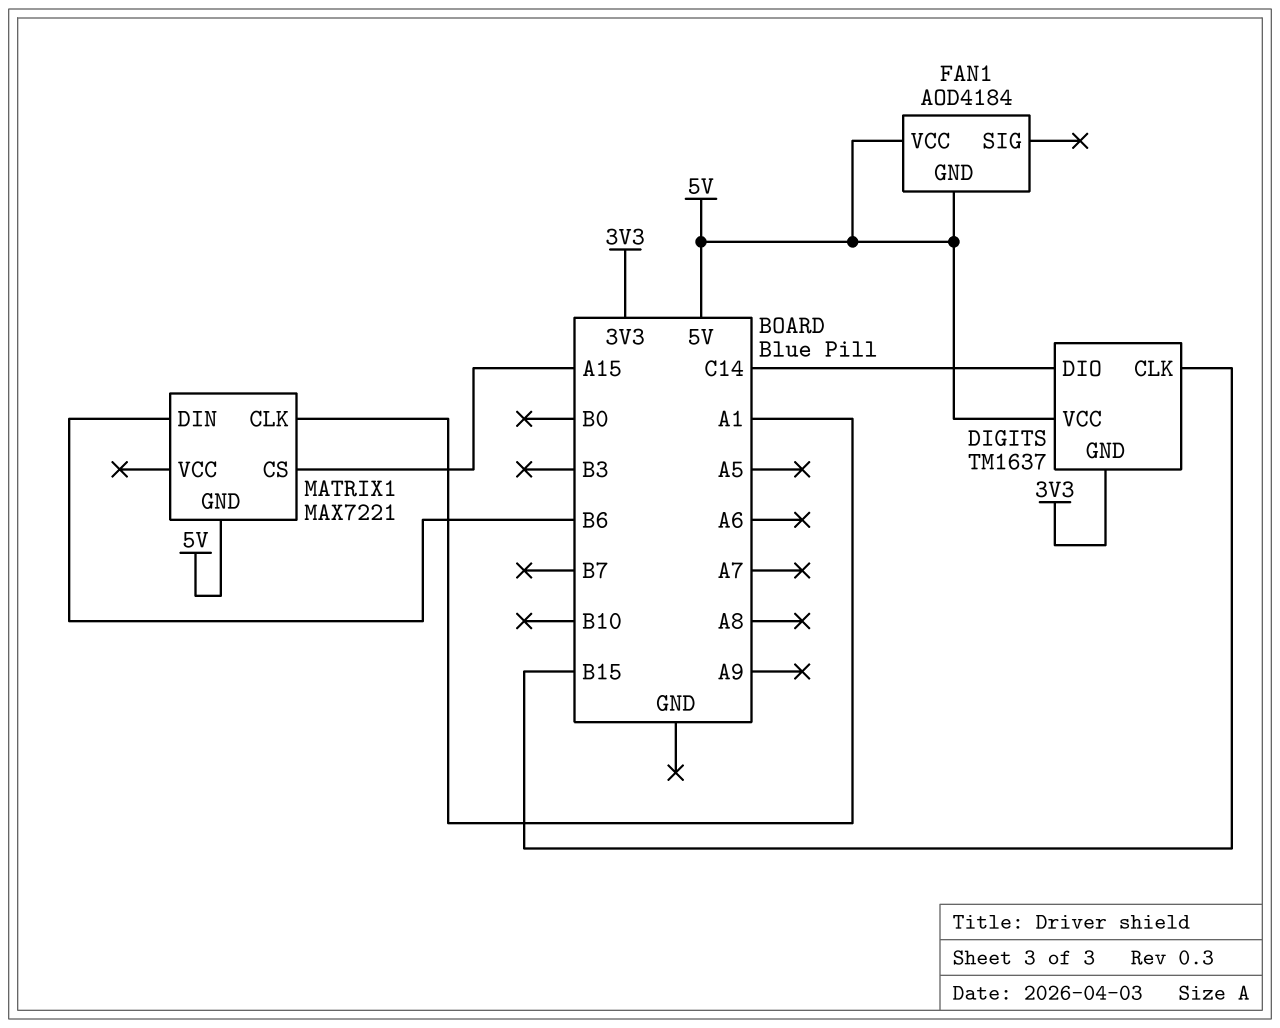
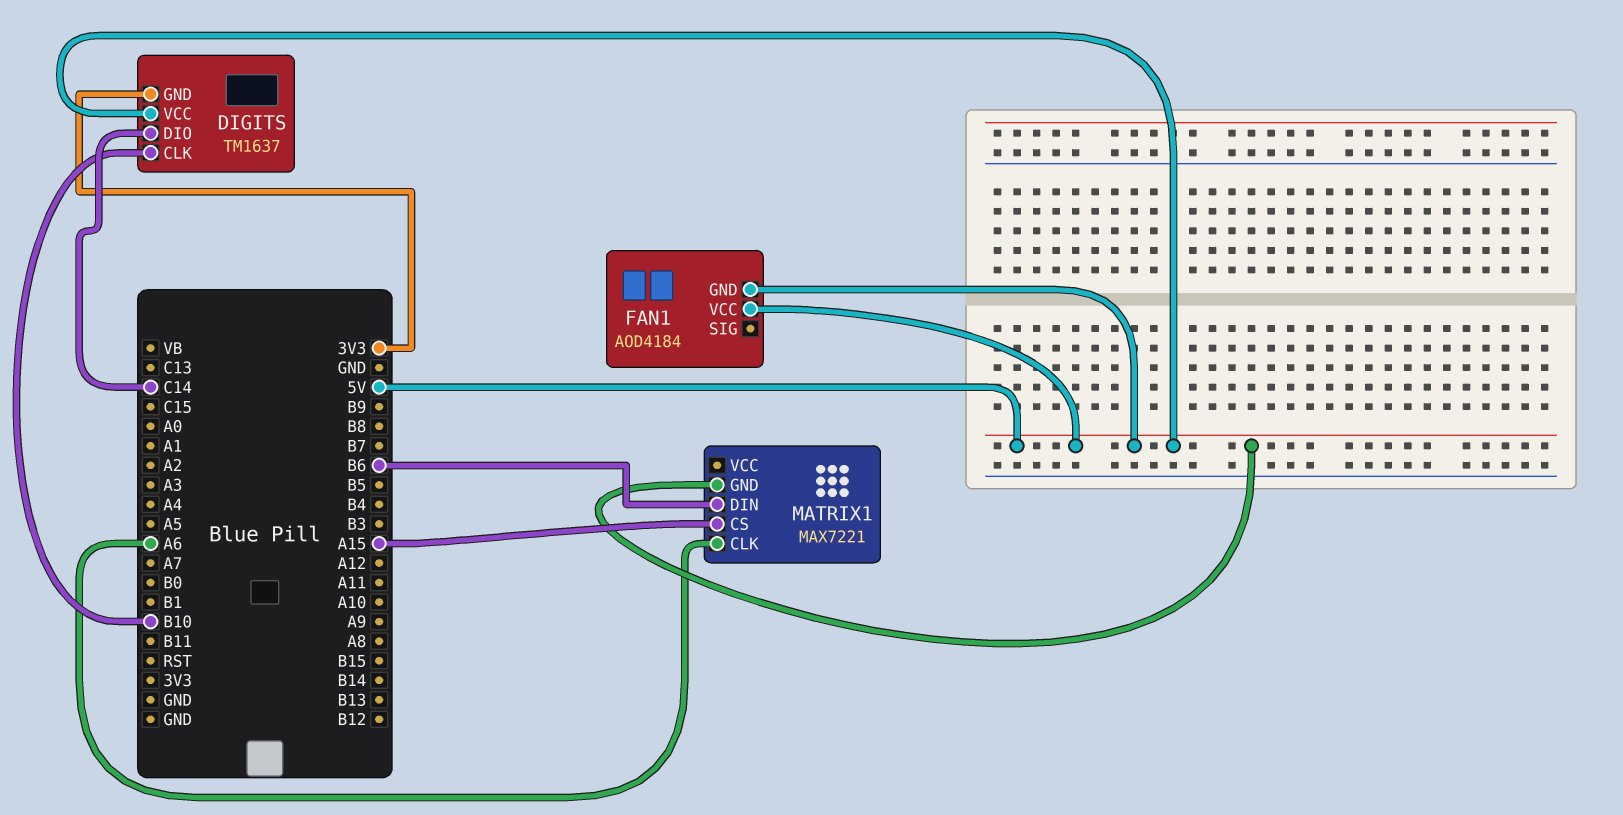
DIGITS pin CLK: B15 -> B10
MATRIX1 pin CLK: A1 -> A6

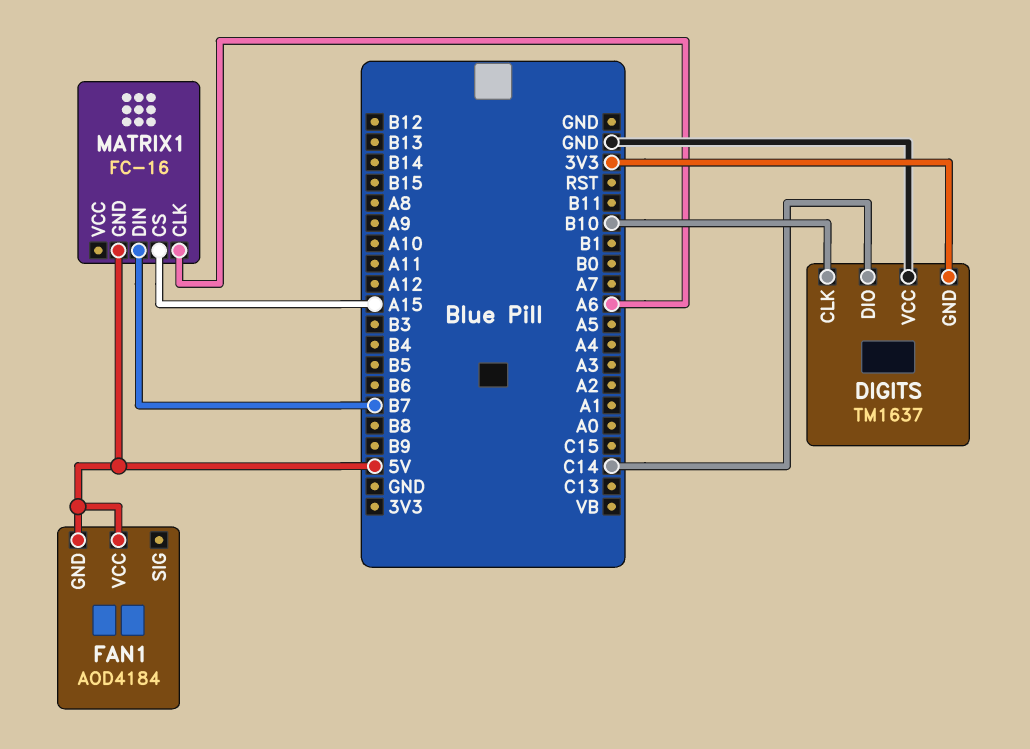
DIGITS pin VCC: 5V -> GND
MATRIX1: MAX7221 -> FC-16
MATRIX1 pin DIN: B6 -> B7

